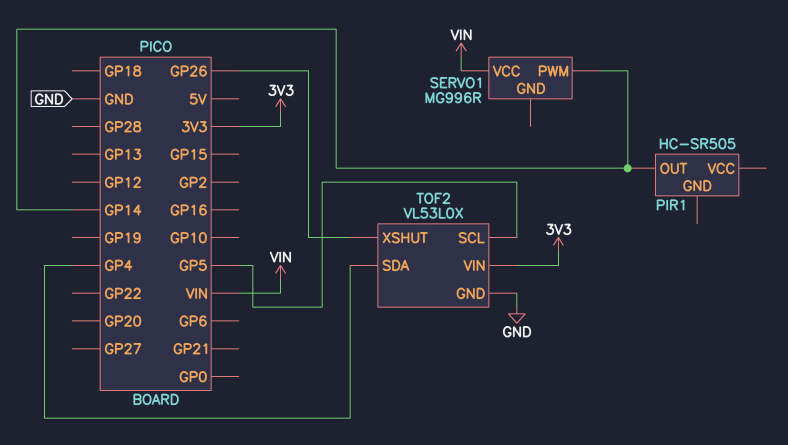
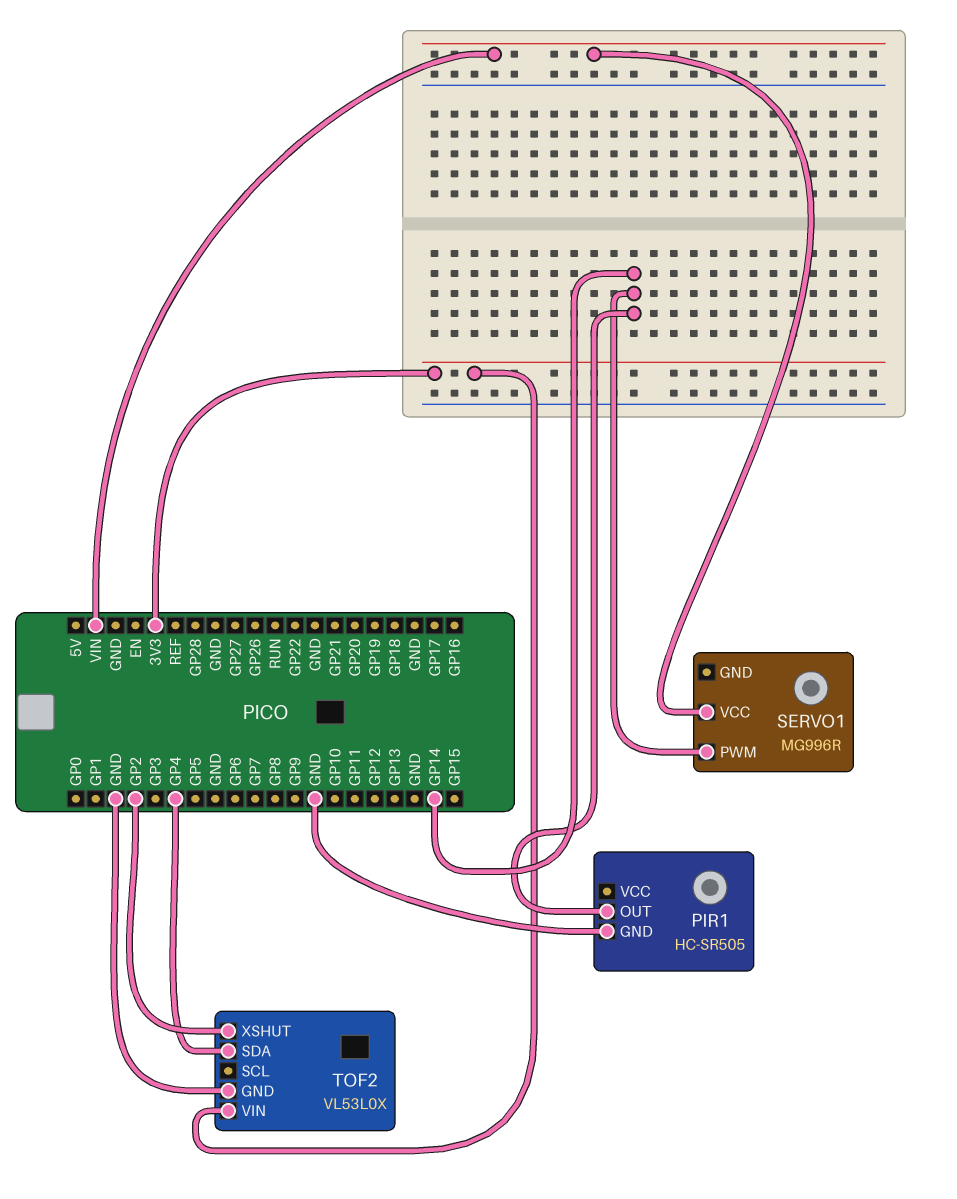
PIR1 pin GND: none -> GND
TOF2 pin SCL: GP5 -> none
TOF2 pin XSHUT: GP26 -> GP2

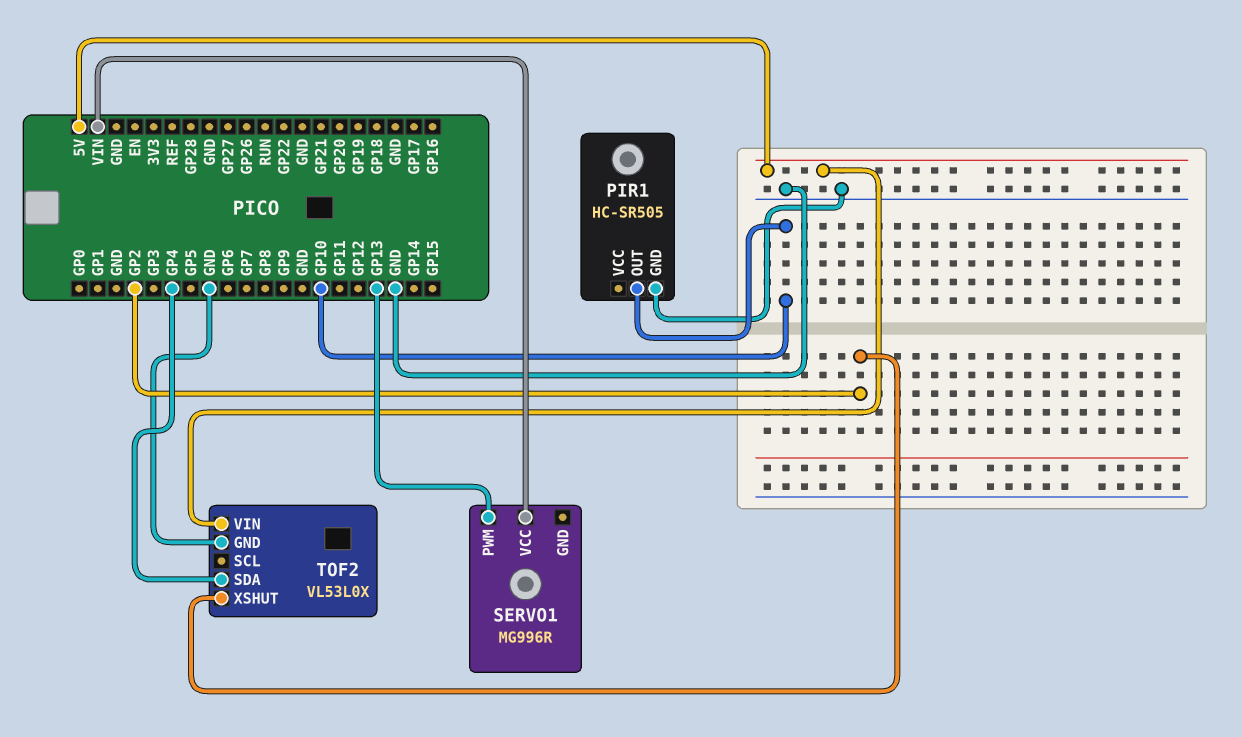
PIR1 pin OUT: GP14 -> GP10
SERVO1 pin PWM: GP14 -> GP13
TOF2 pin VIN: 3V3 -> 5V

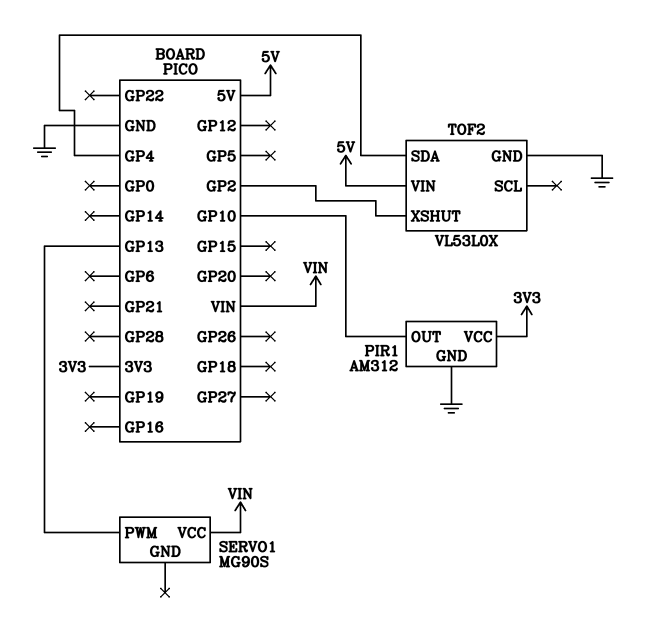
PIR1: HC-SR505 -> AM312
PIR1 pin VCC: none -> 3V3
SERVO1: MG996R -> MG90S

